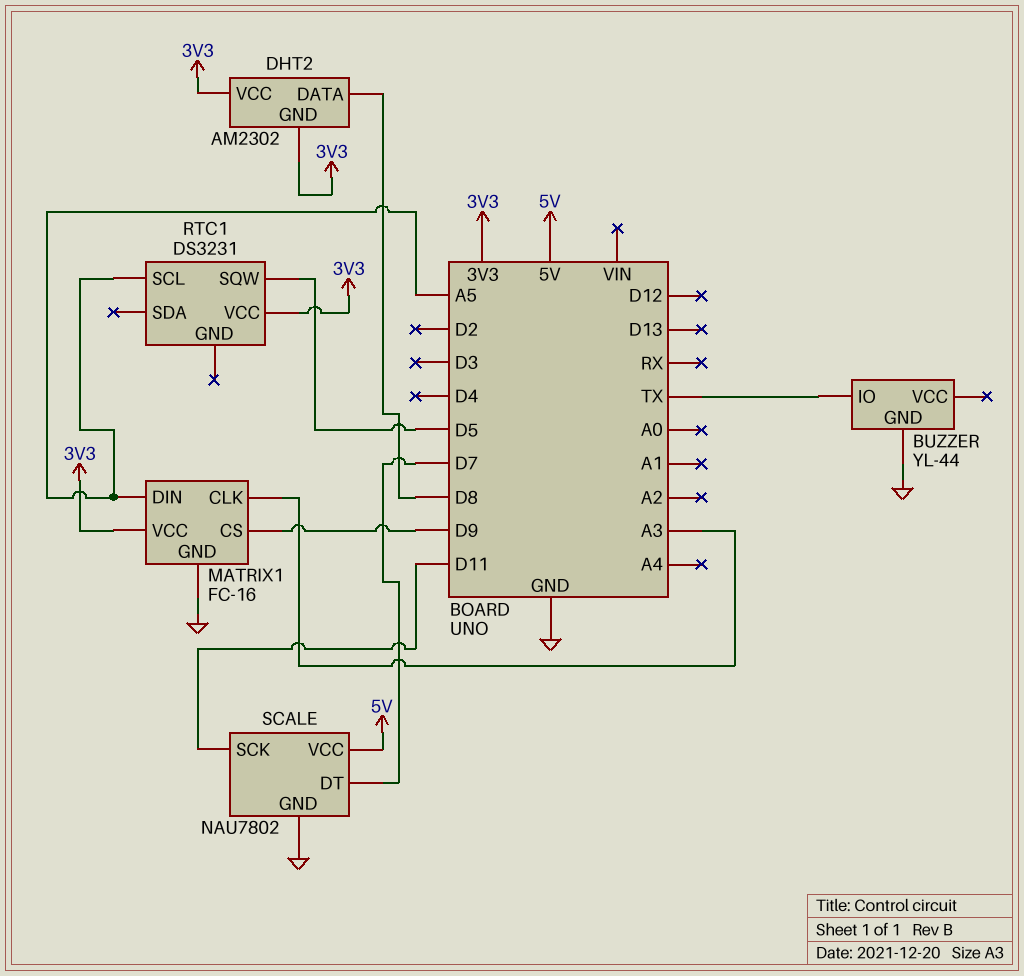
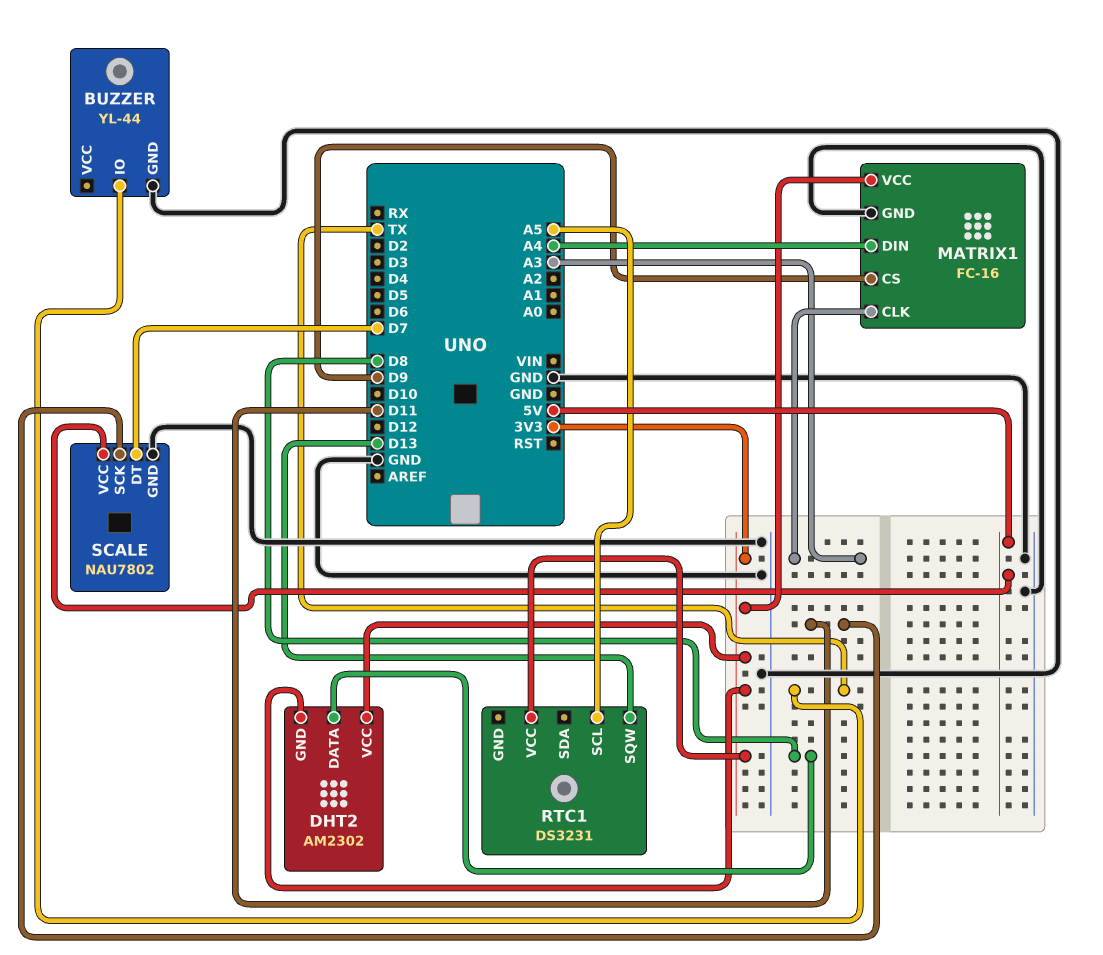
MATRIX1 pin DIN: A5 -> A4
RTC1 pin SQW: D5 -> D13

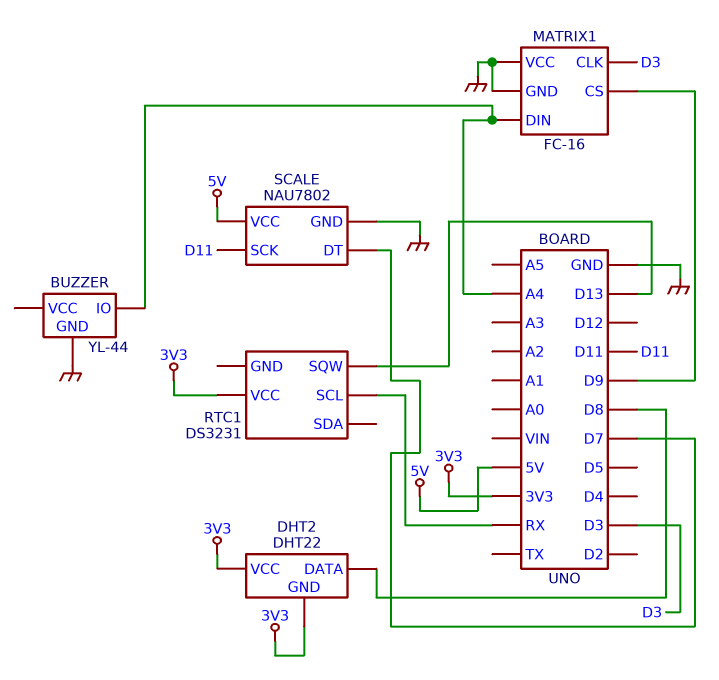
BUZZER pin IO: TX -> A4
DHT2: AM2302 -> DHT22
MATRIX1 pin CLK: A3 -> D3
MATRIX1 pin VCC: 3V3 -> GND
RTC1 pin SCL: A5 -> RX

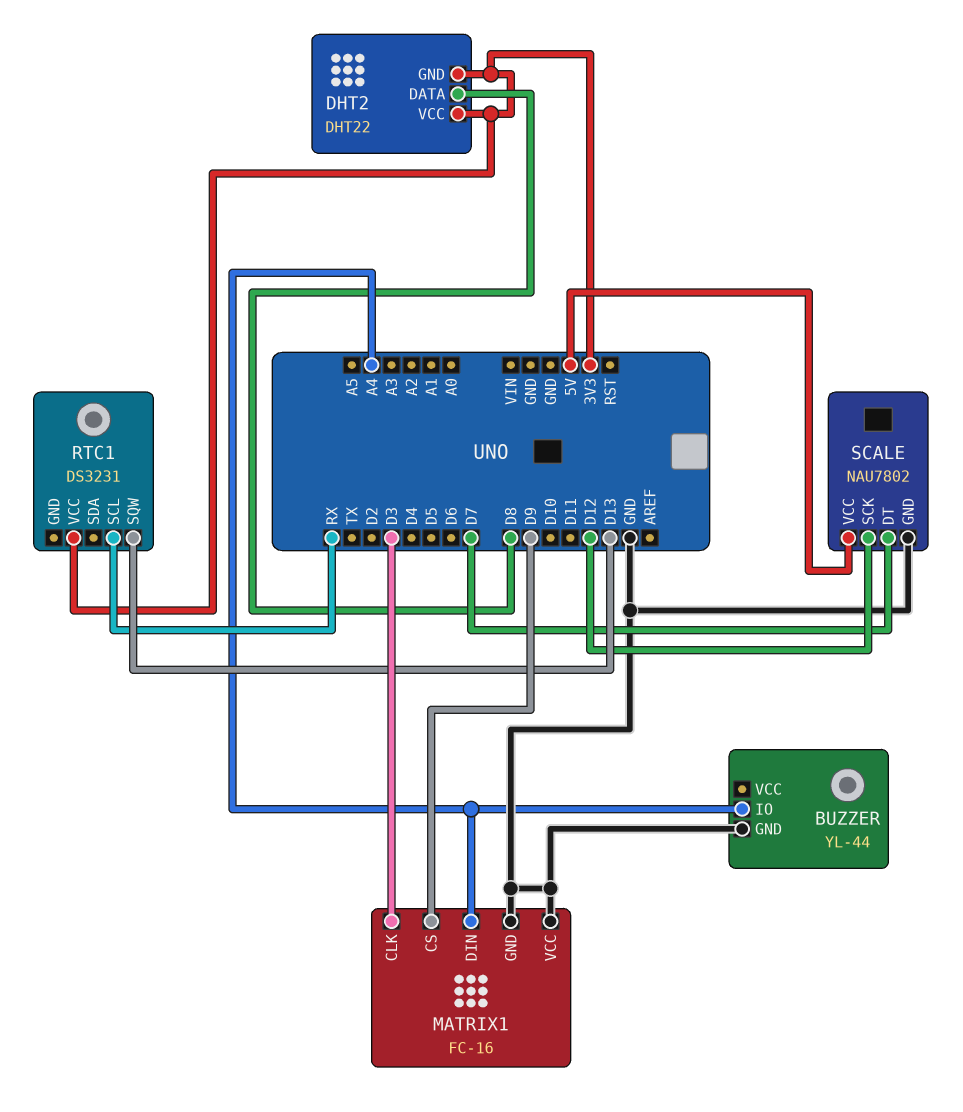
SCALE pin SCK: D11 -> D12

